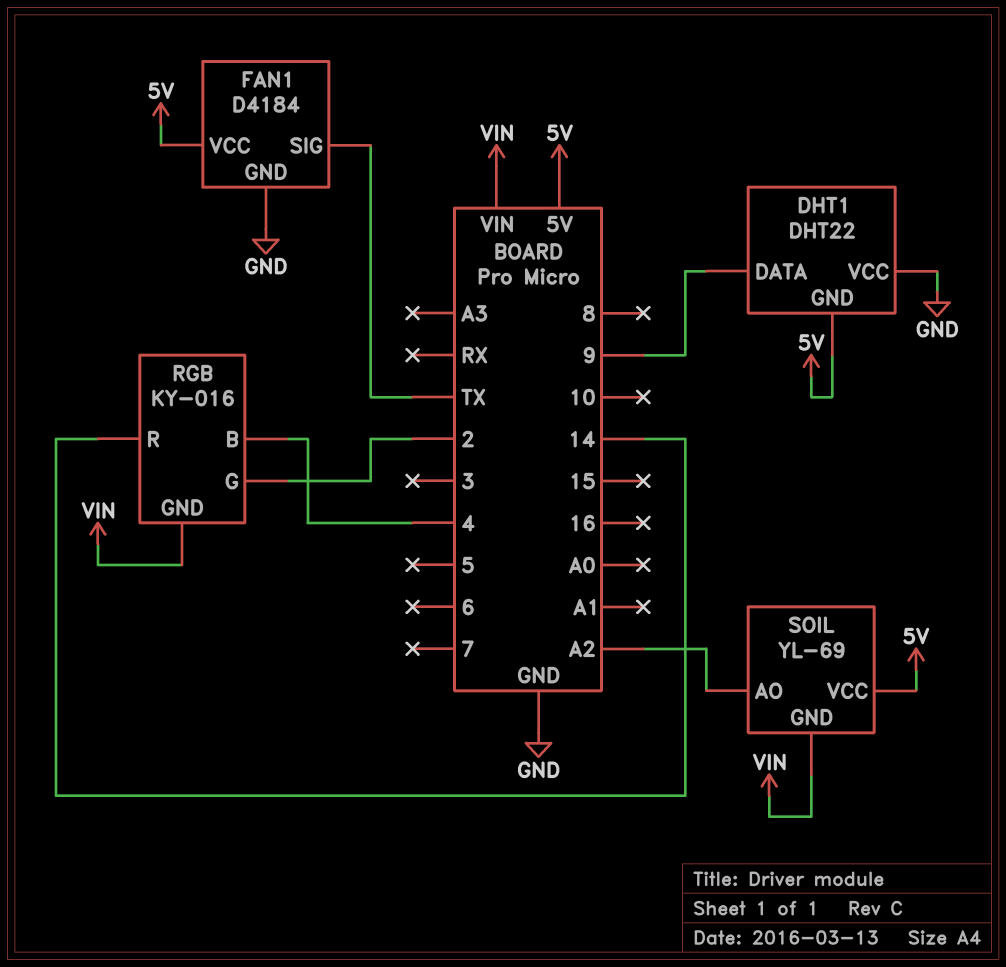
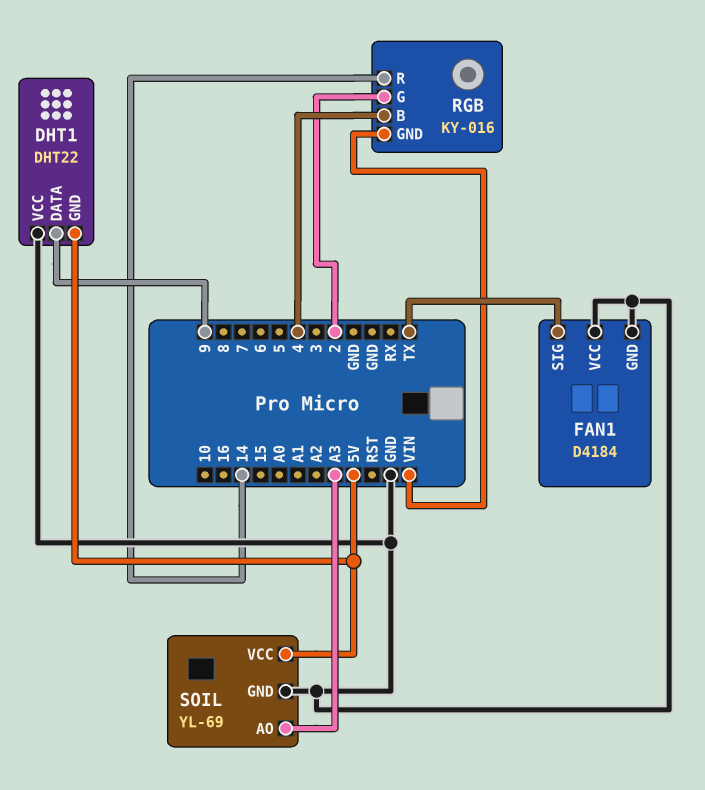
FAN1 pin VCC: 5V -> GND
SOIL pin AO: A2 -> A3
SOIL pin GND: VIN -> GND

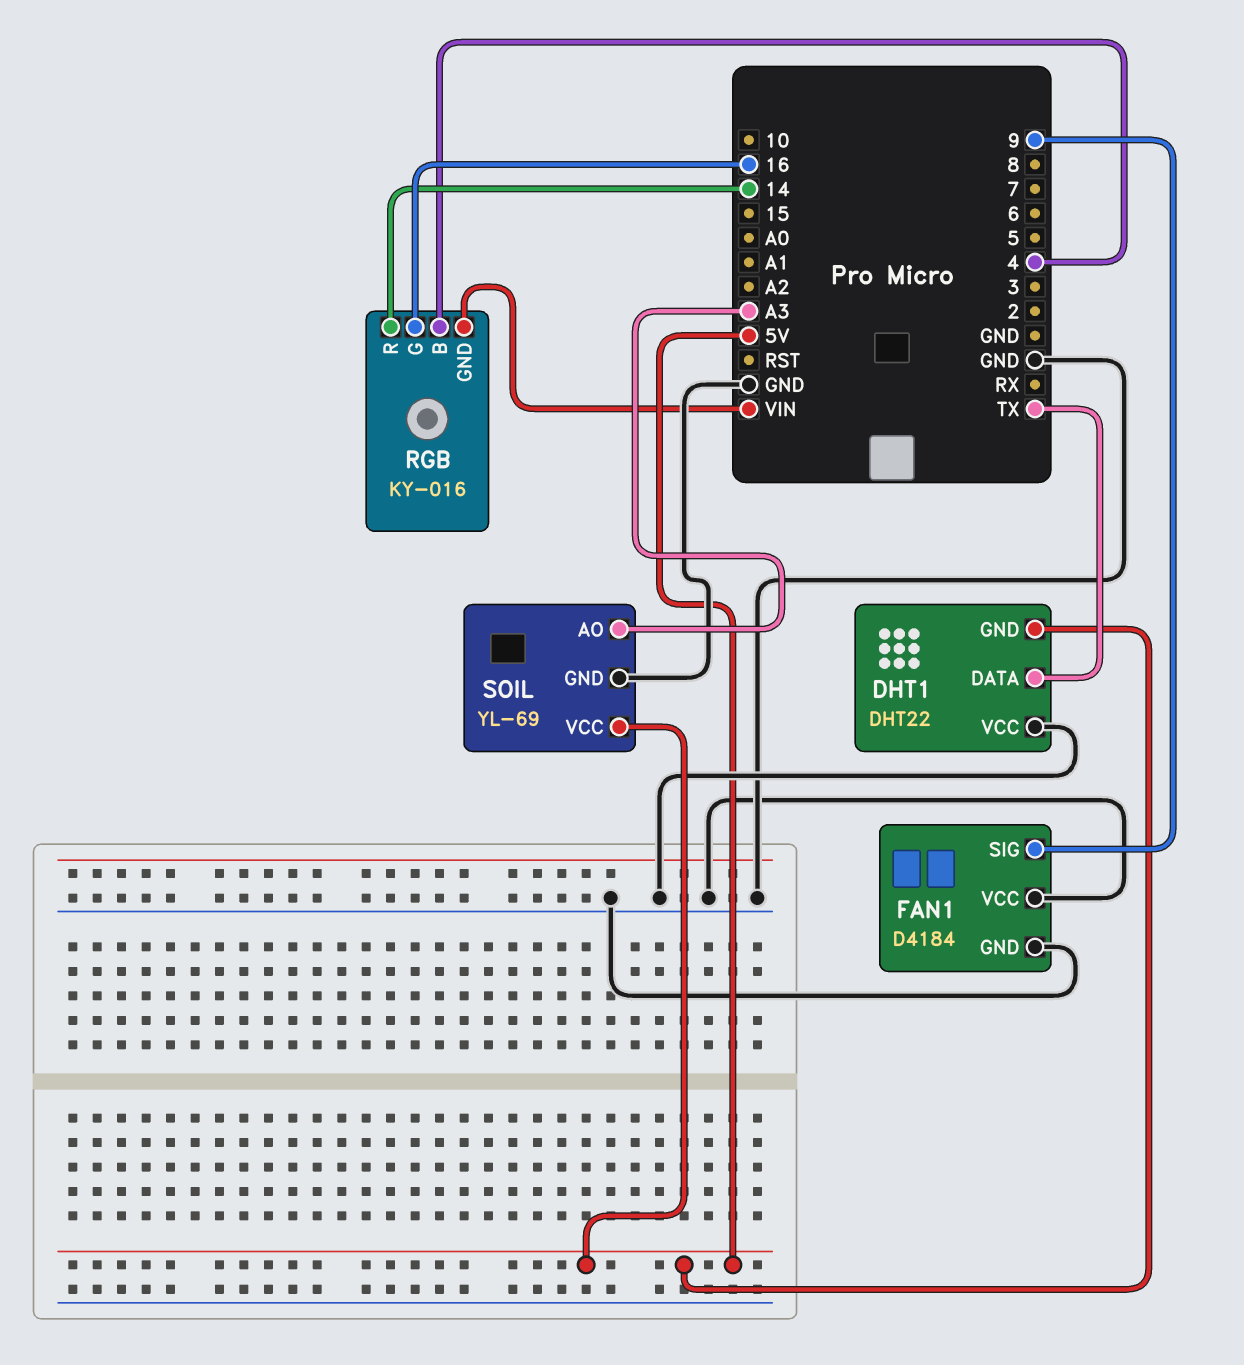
DHT1 pin DATA: 9 -> TX
FAN1 pin SIG: TX -> 9
RGB pin G: 2 -> 16

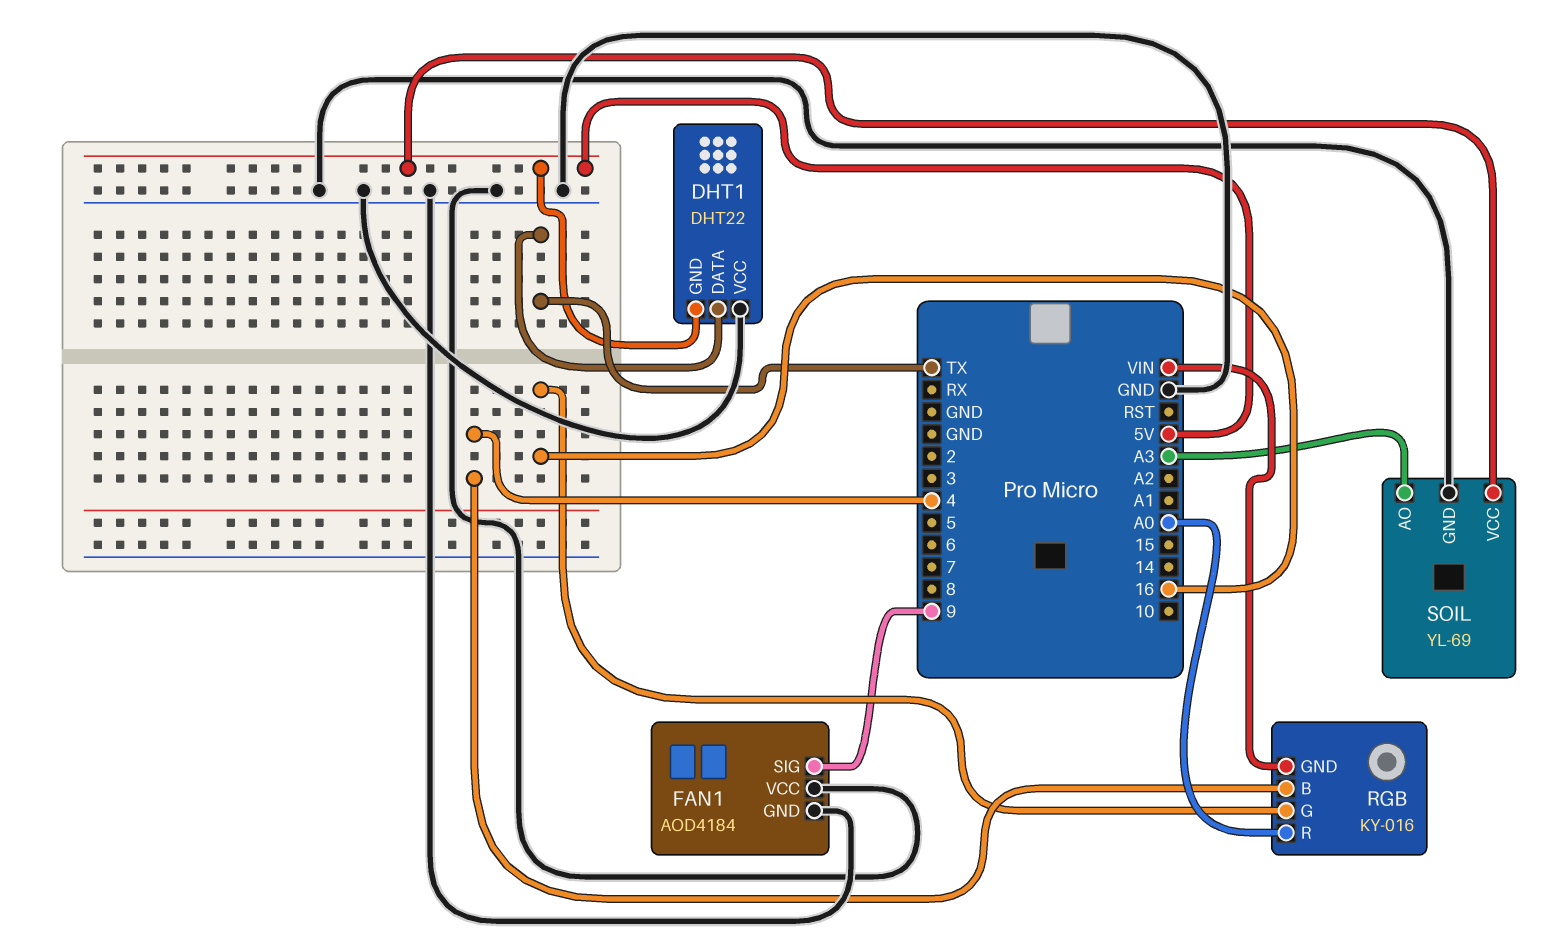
FAN1: D4184 -> AOD4184
RGB pin R: 14 -> A0

